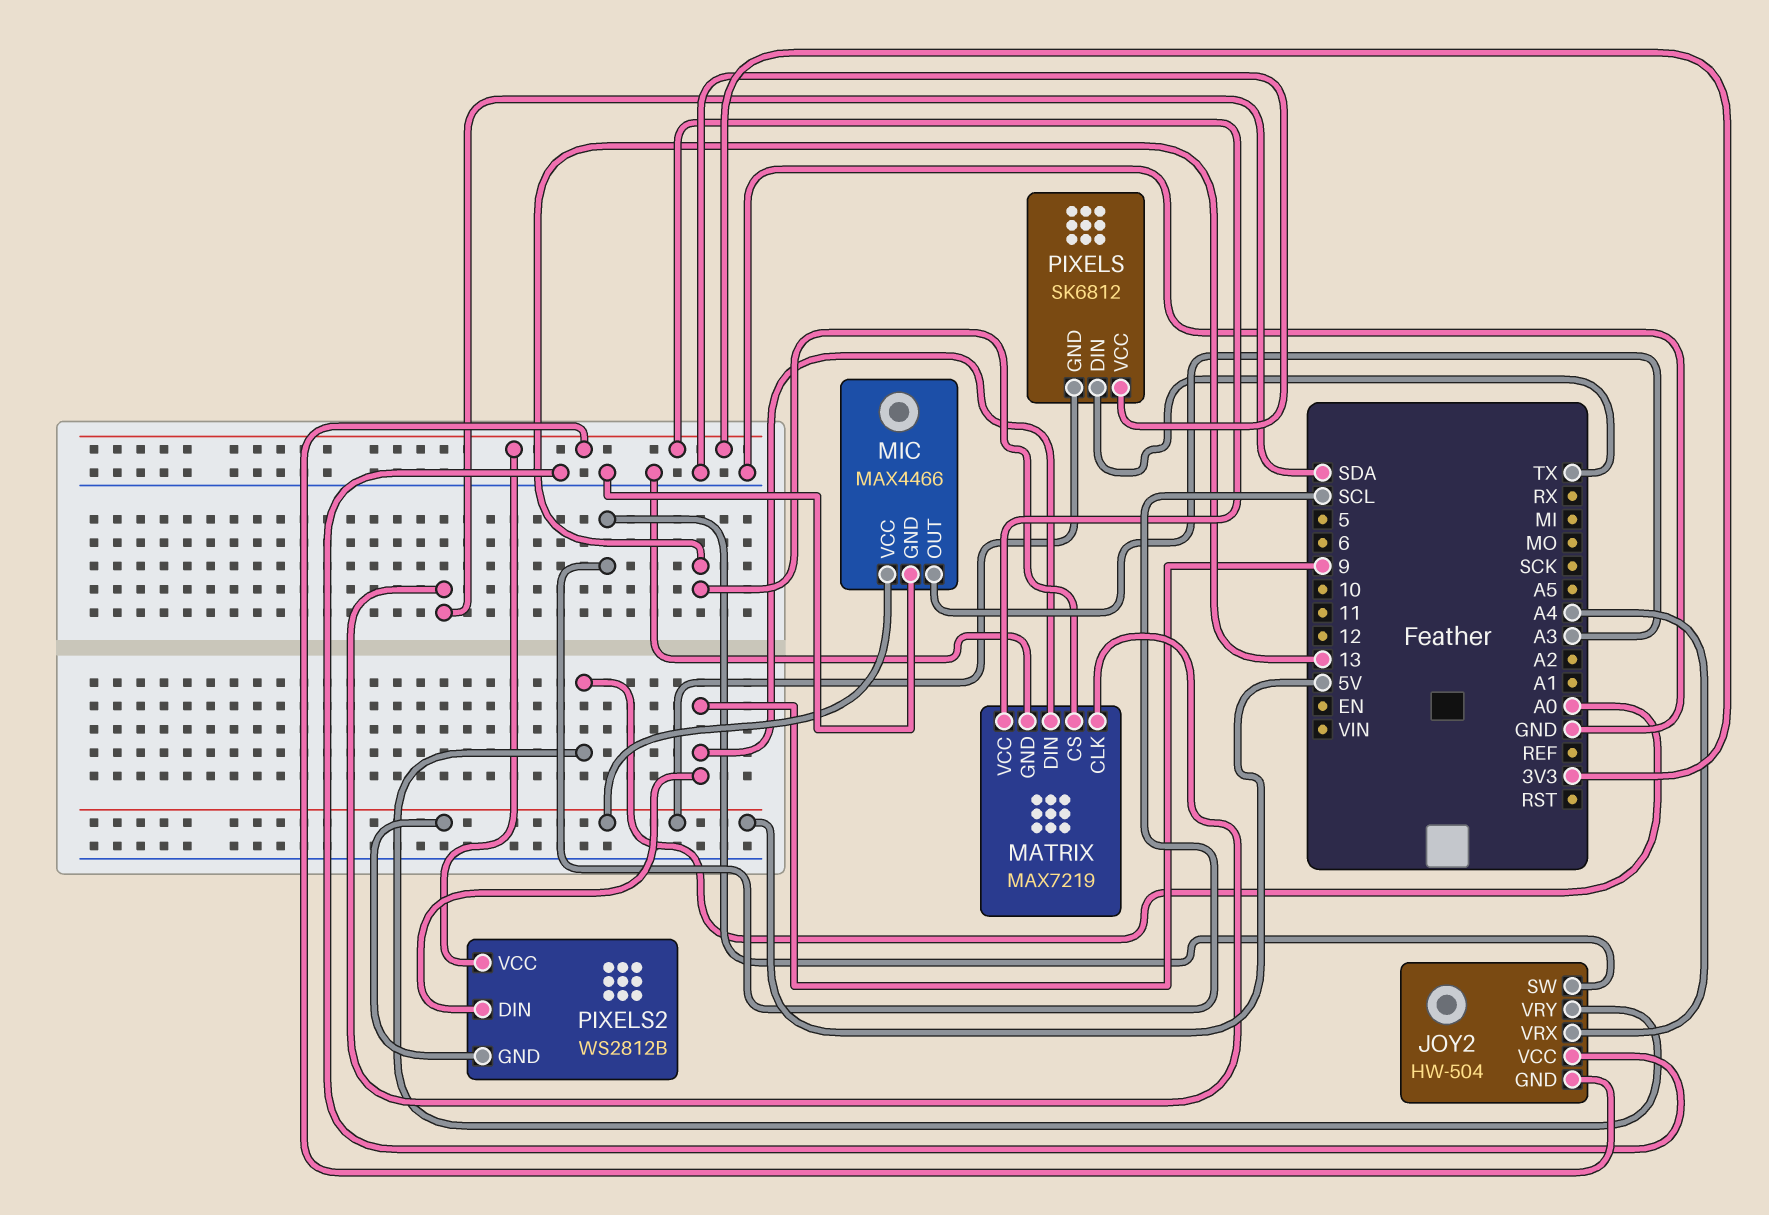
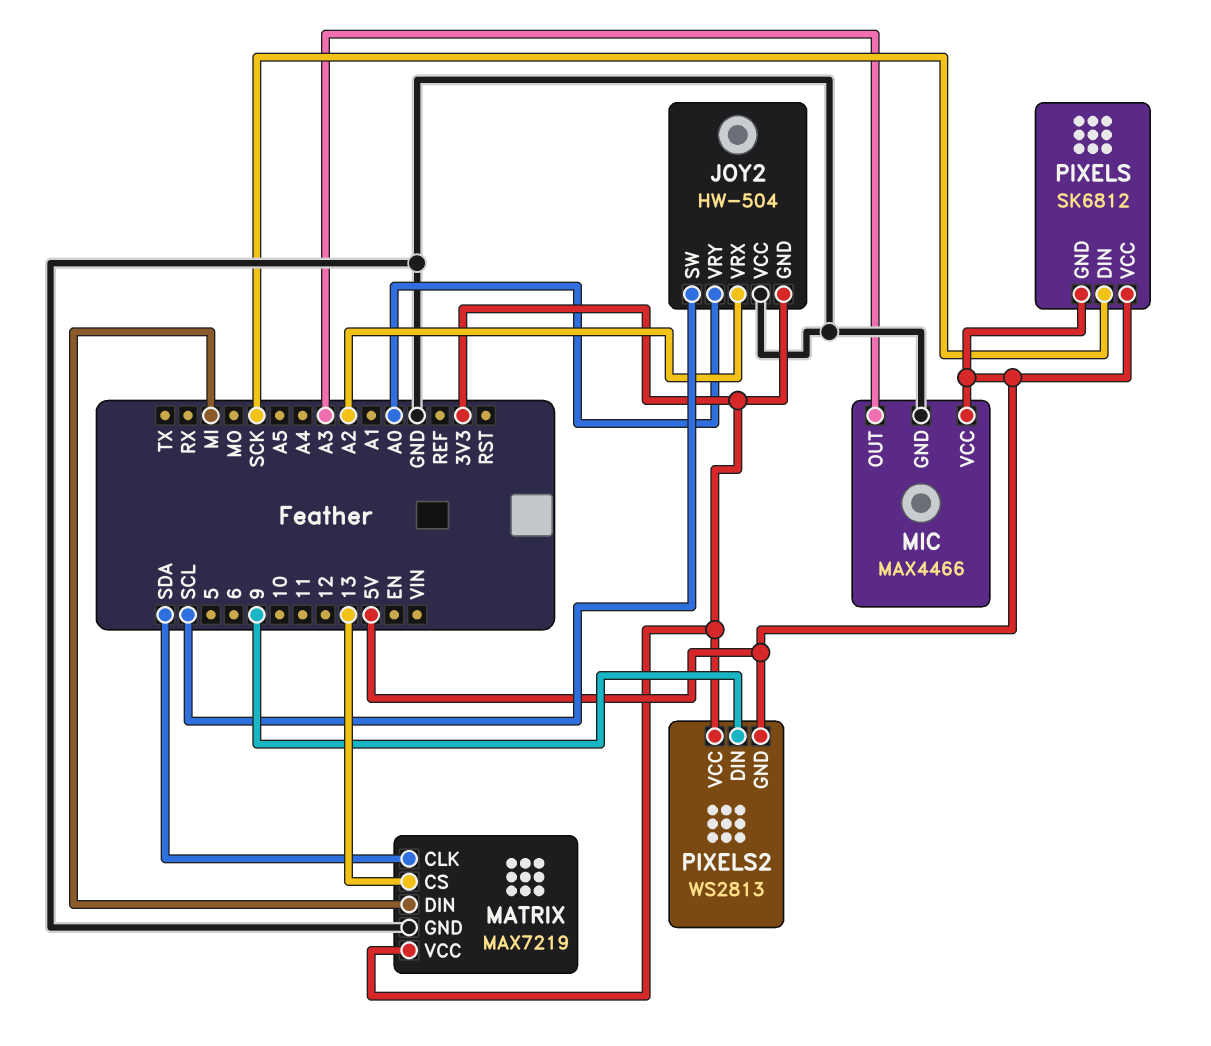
JOY2 pin VRX: A4 -> A2
MATRIX pin DIN: 9 -> MI
PIXELS pin DIN: TX -> SCK
PIXELS pin VCC: GND -> 5V
PIXELS2: WS2812B -> WS2813

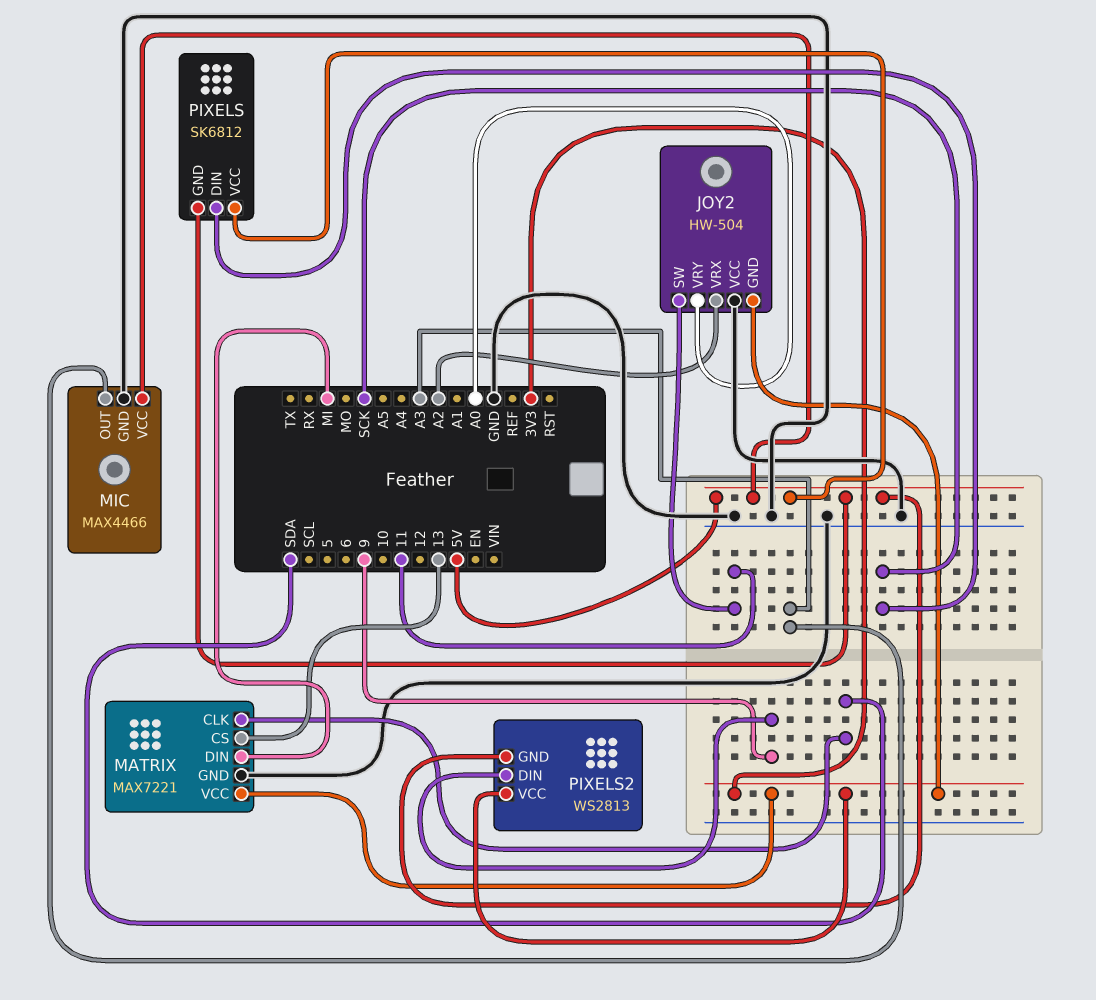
JOY2 pin SW: SCL -> 11
MATRIX: MAX7219 -> MAX7221

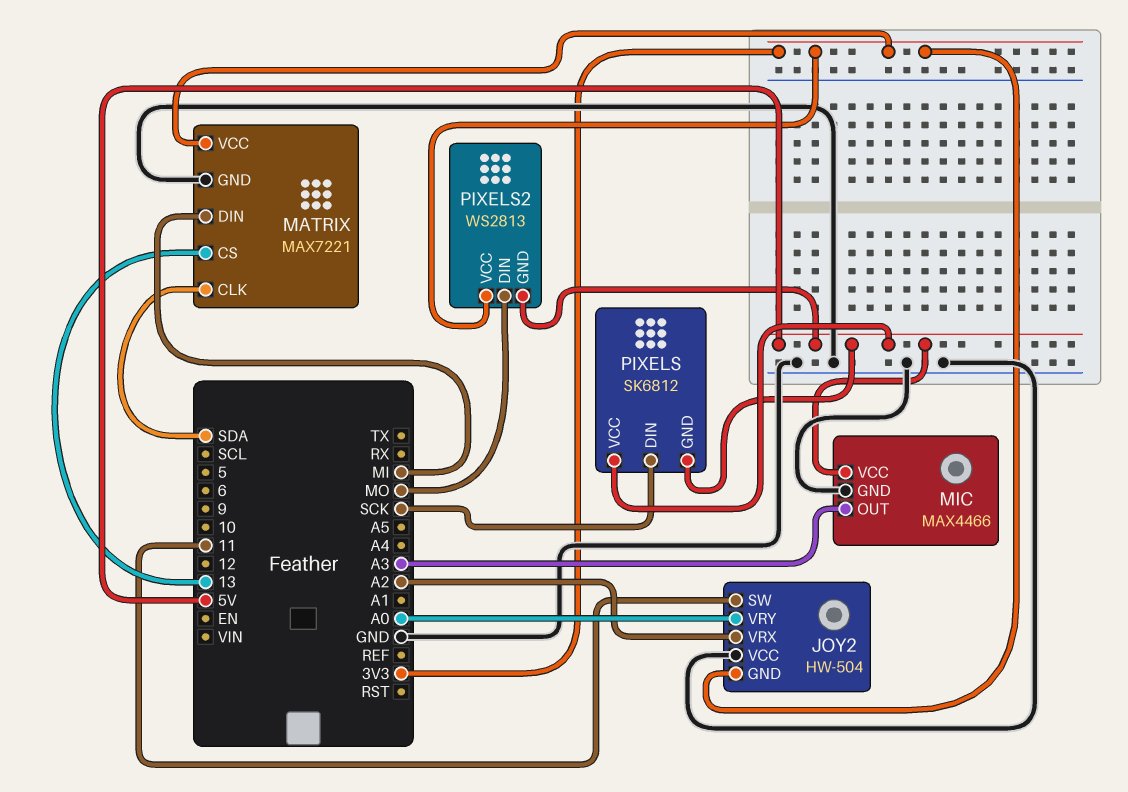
PIXELS2 pin DIN: 9 -> MO

